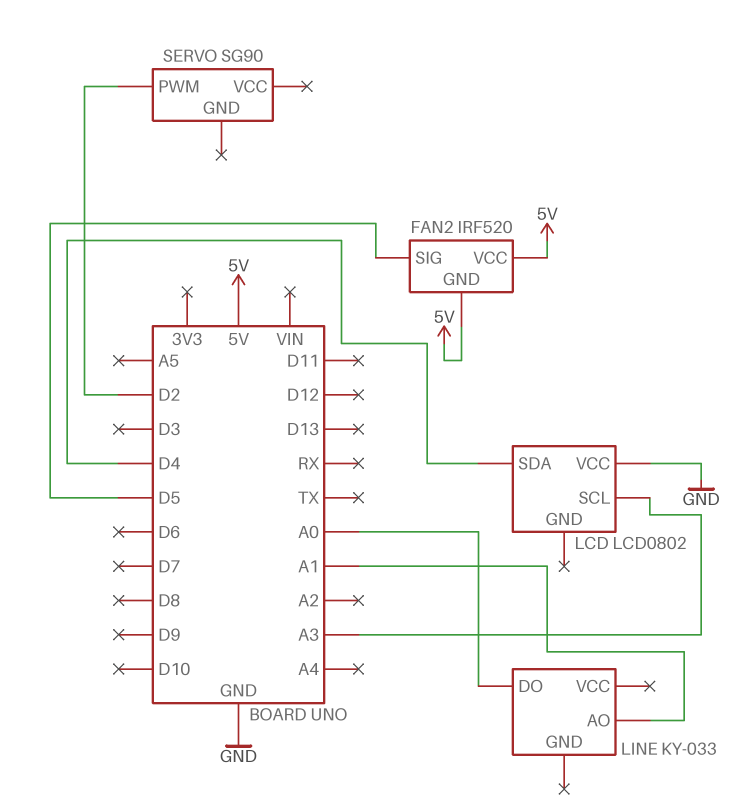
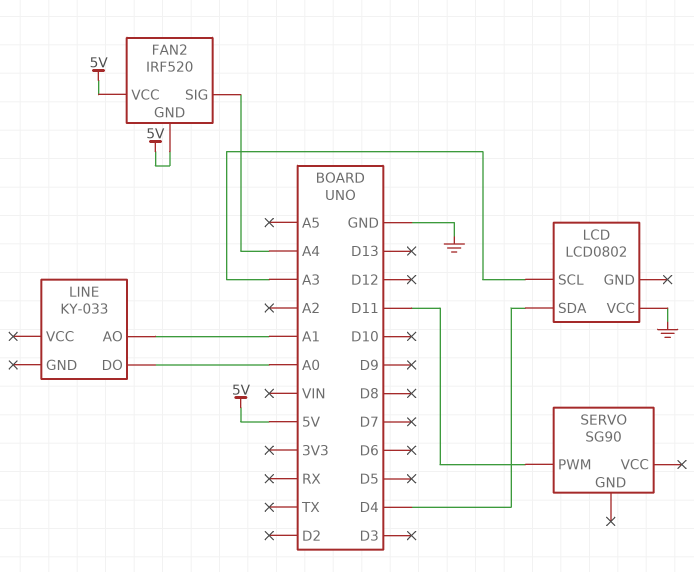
FAN2 pin SIG: D5 -> A4
SERVO pin PWM: D2 -> D11

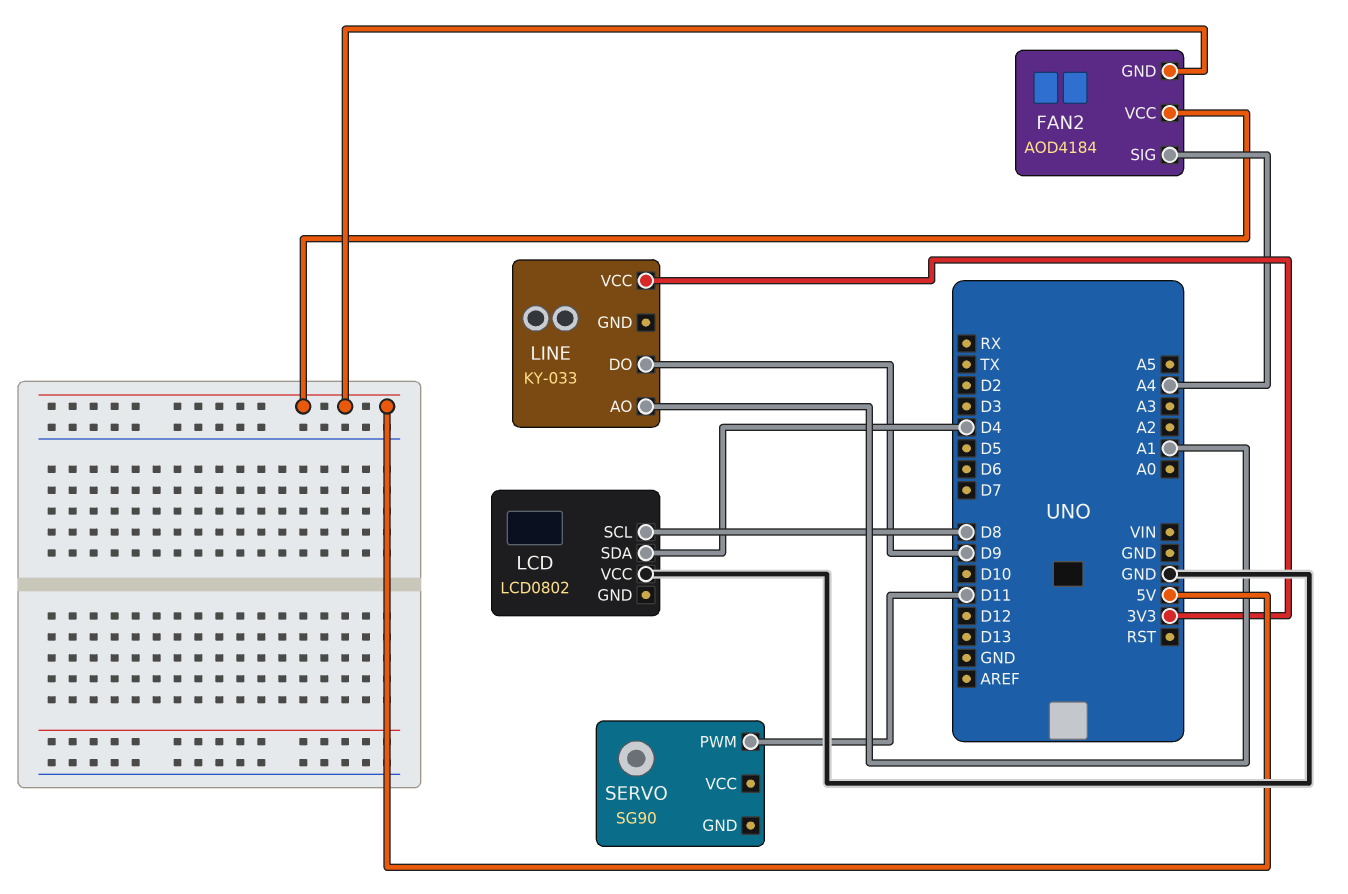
FAN2: IRF520 -> AOD4184
LCD pin SCL: A3 -> D8
LINE pin DO: A0 -> D9
LINE pin VCC: none -> 3V3

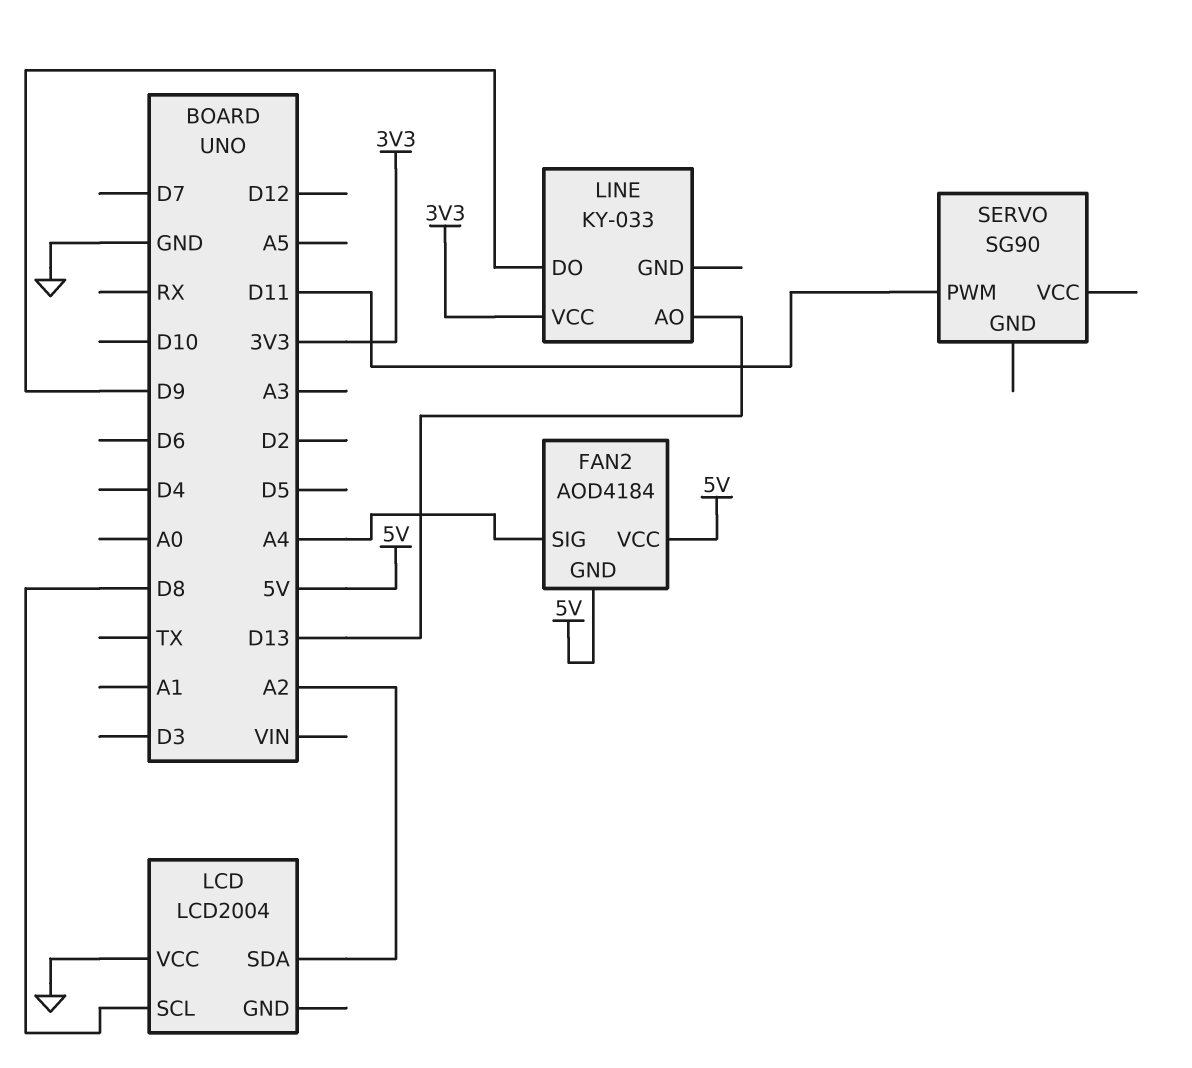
LCD: LCD0802 -> LCD2004
LCD pin SDA: D4 -> A2
LINE pin AO: A1 -> D13

